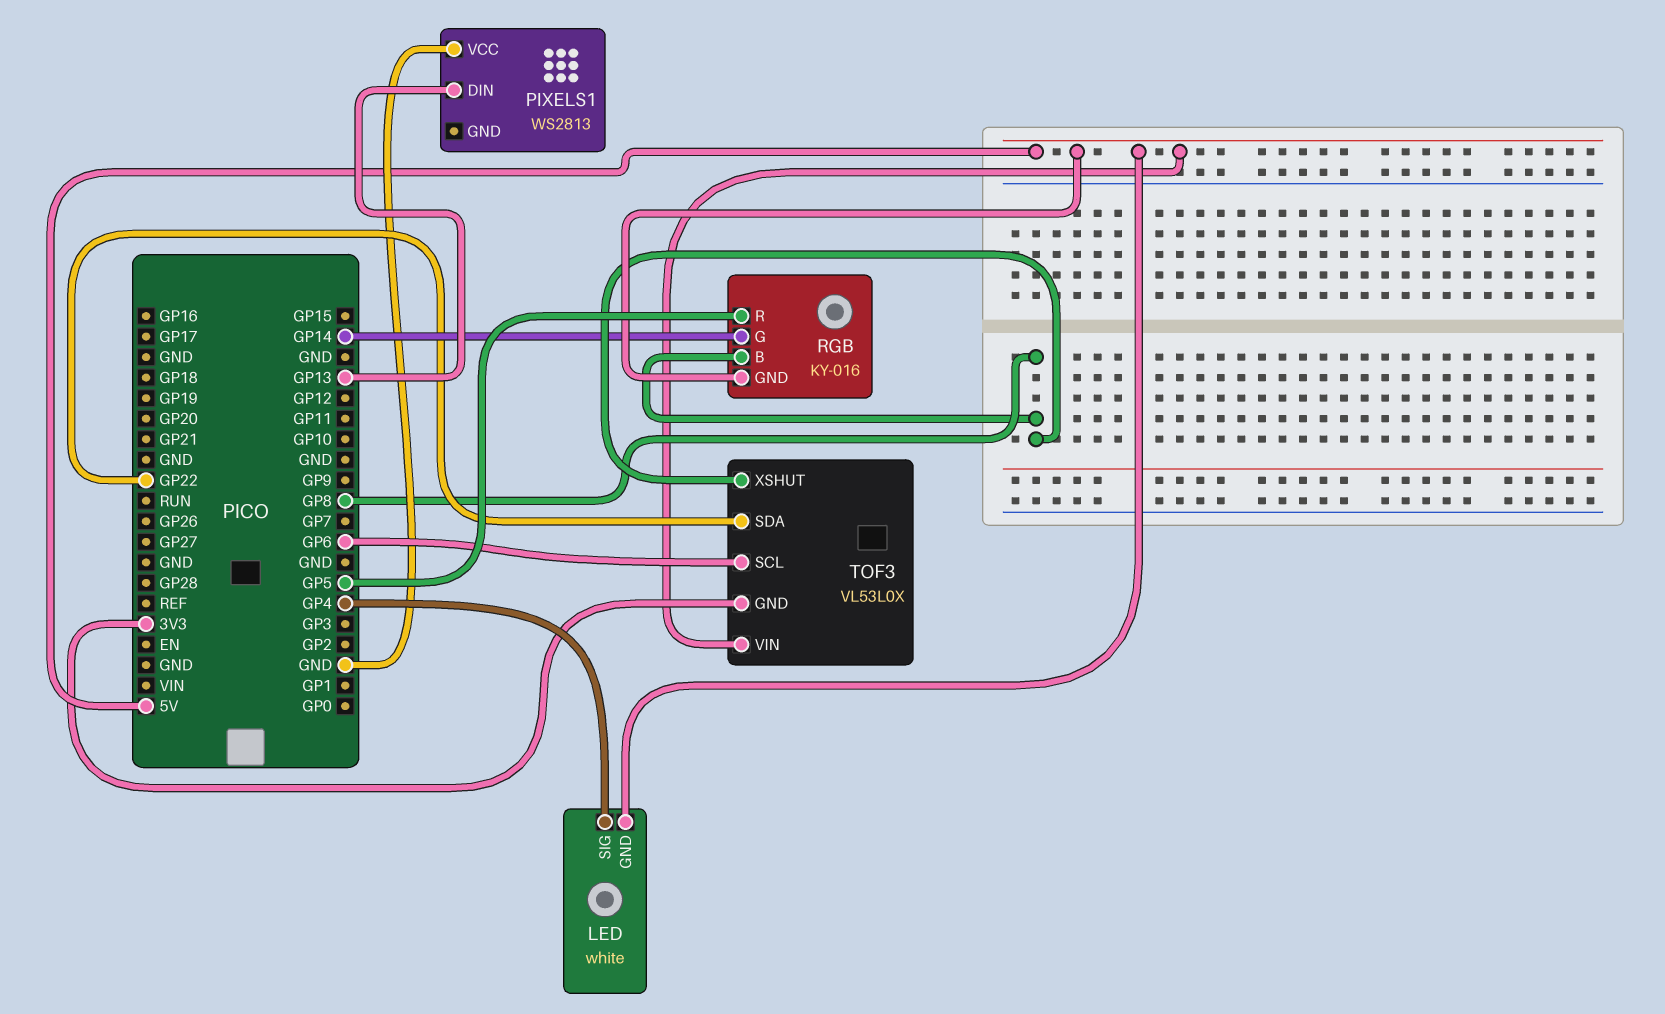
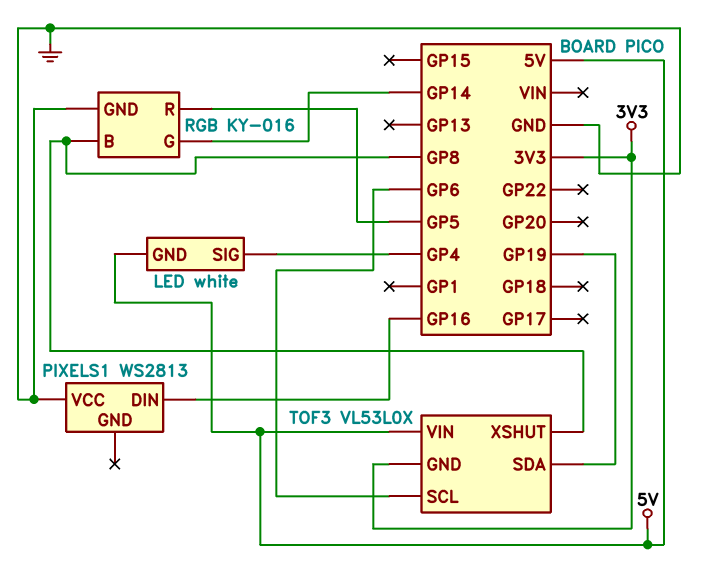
PIXELS1 pin DIN: GP13 -> GP16
RGB pin GND: 5V -> GND
TOF3 pin SDA: GP22 -> GP19

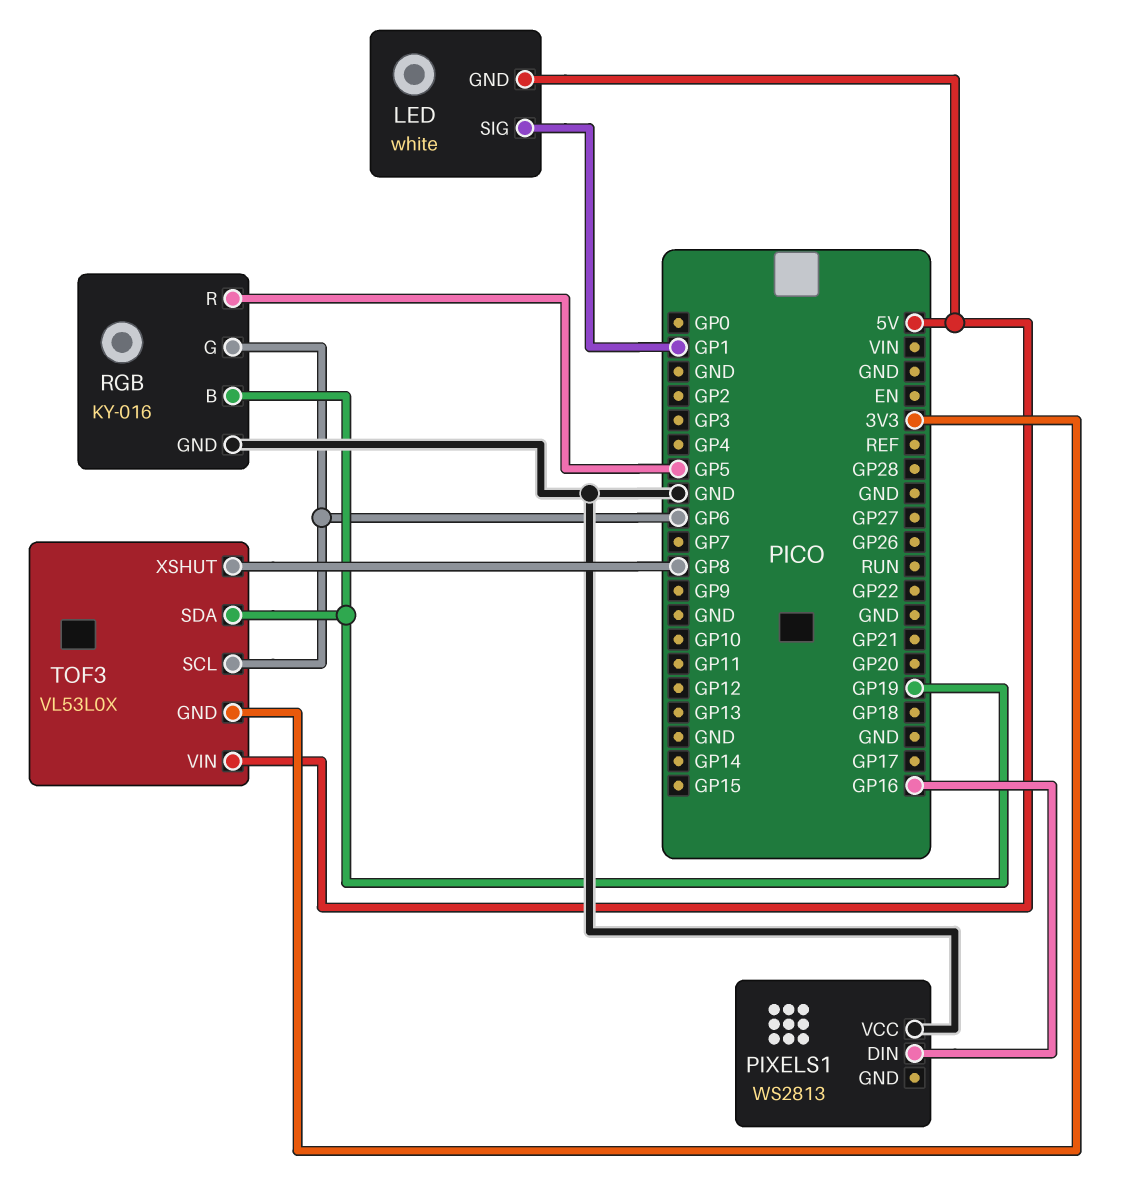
LED pin SIG: GP4 -> GP1
RGB pin B: GP8 -> GP19
RGB pin G: GP14 -> GP6

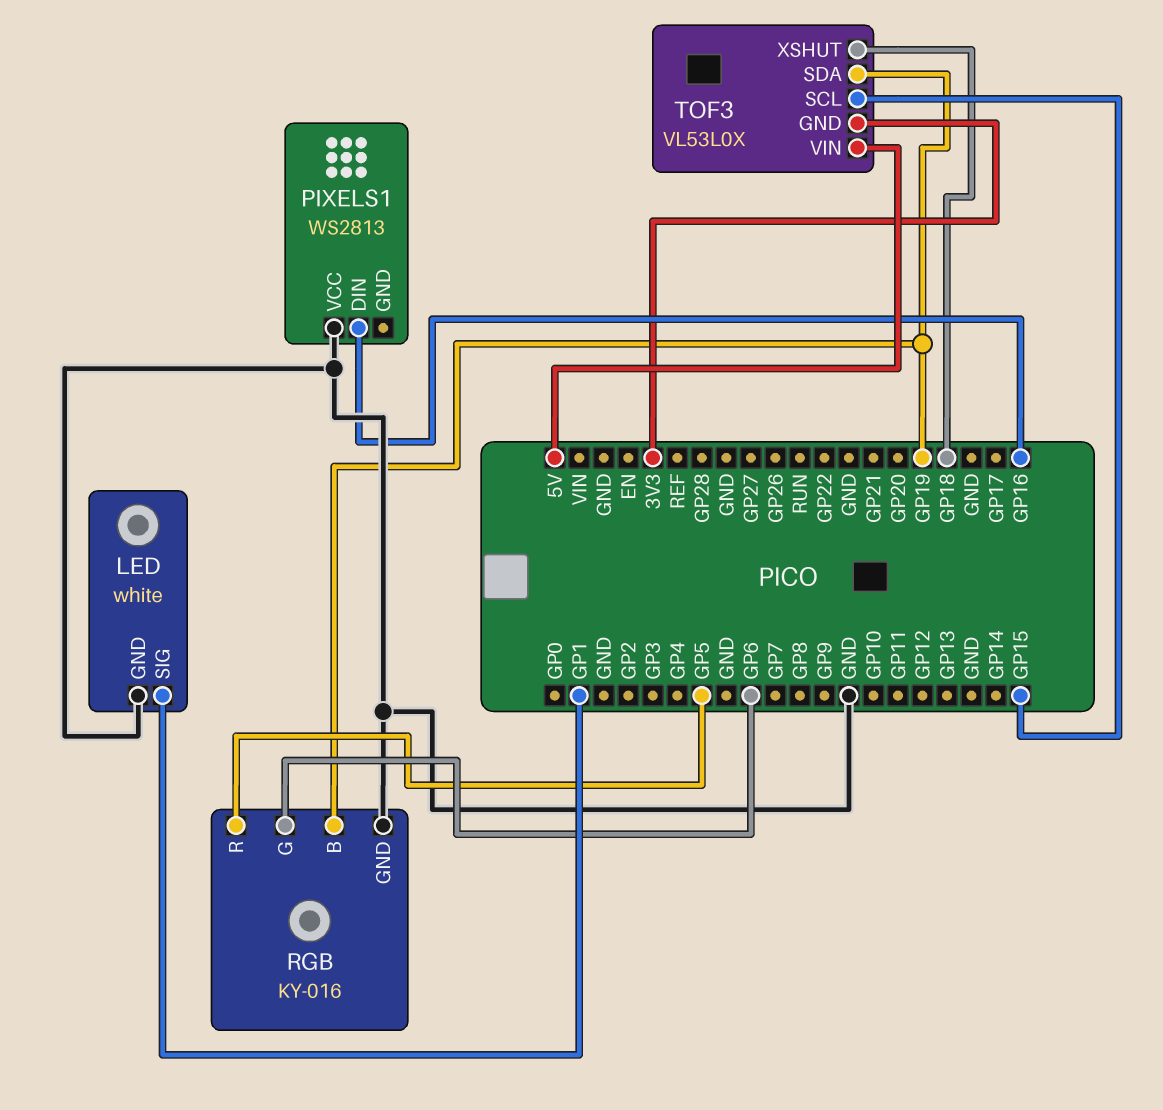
LED pin GND: 5V -> GND
TOF3 pin SCL: GP6 -> GP15
TOF3 pin XSHUT: GP8 -> GP18

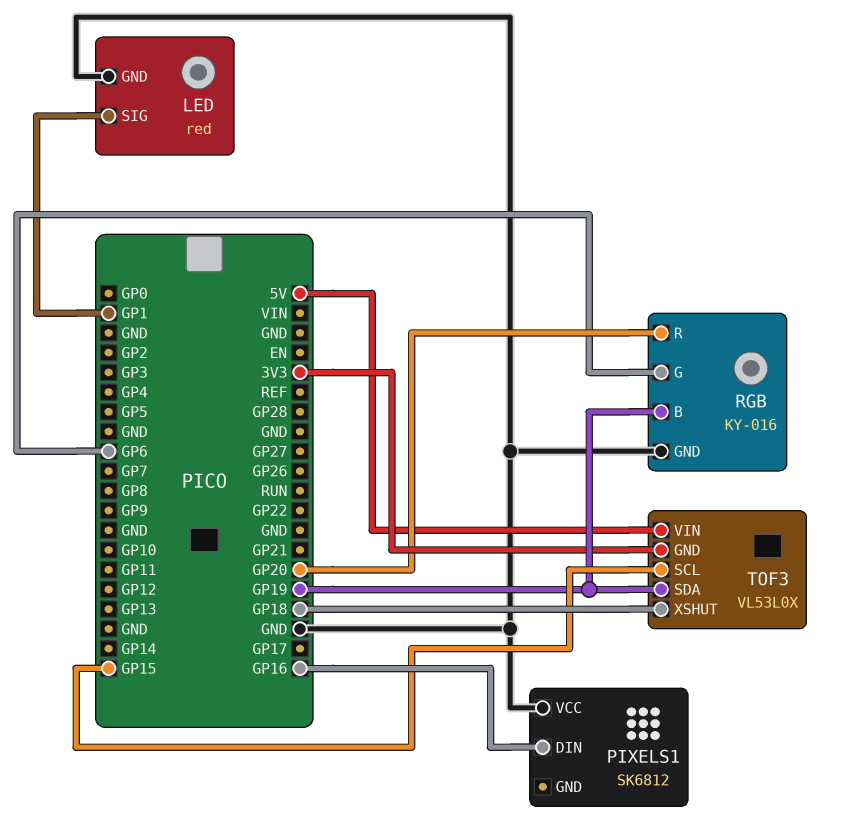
LED: white -> red
PIXELS1: WS2813 -> SK6812
RGB pin R: GP5 -> GP20

